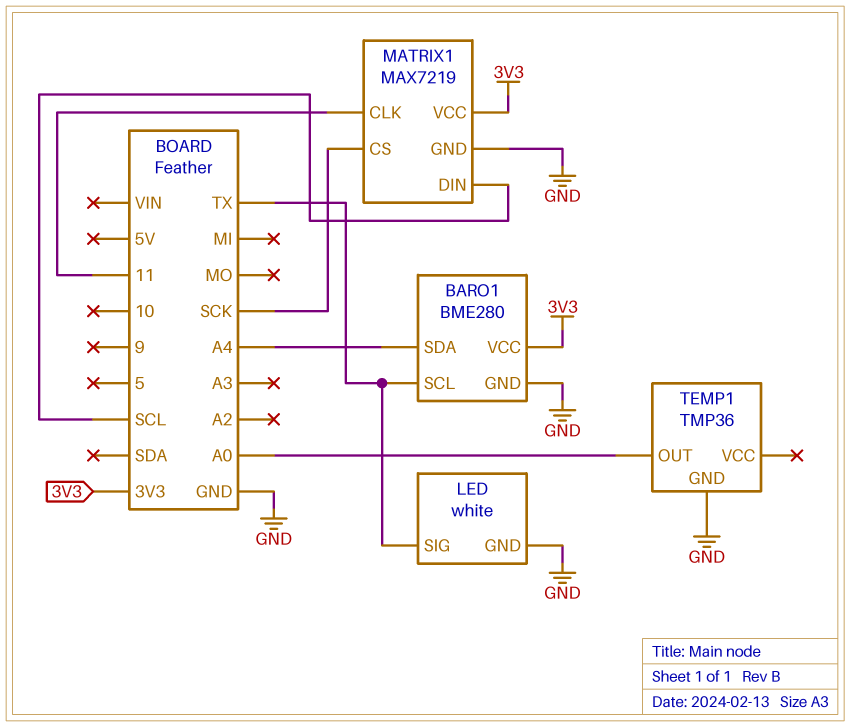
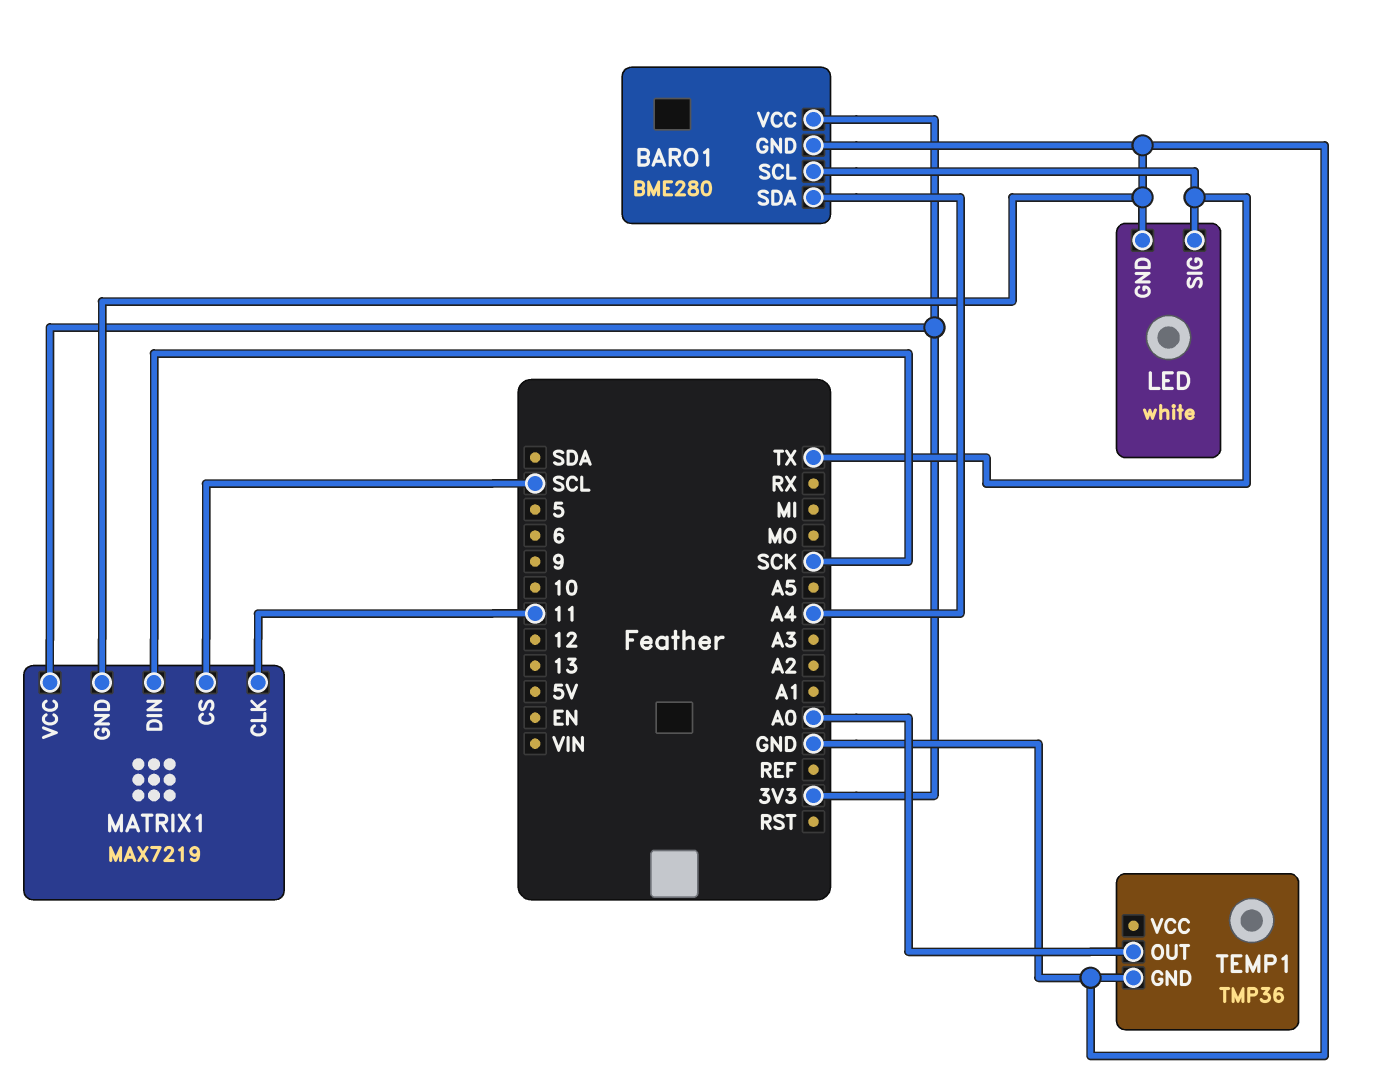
MATRIX1 pin CS: SCK -> SCL
MATRIX1 pin DIN: SCL -> SCK

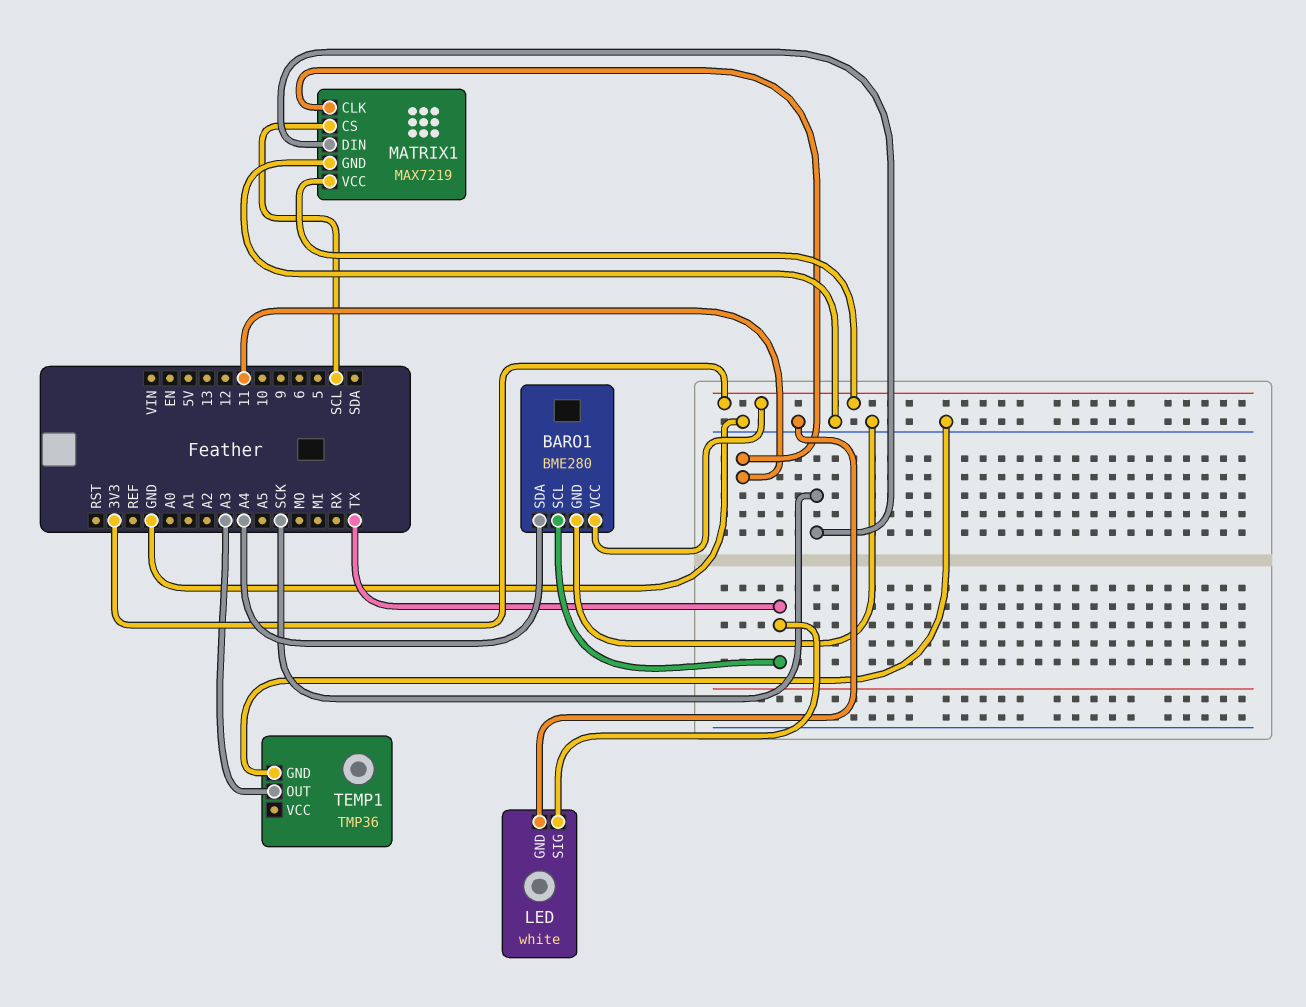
TEMP1 pin OUT: A0 -> A3

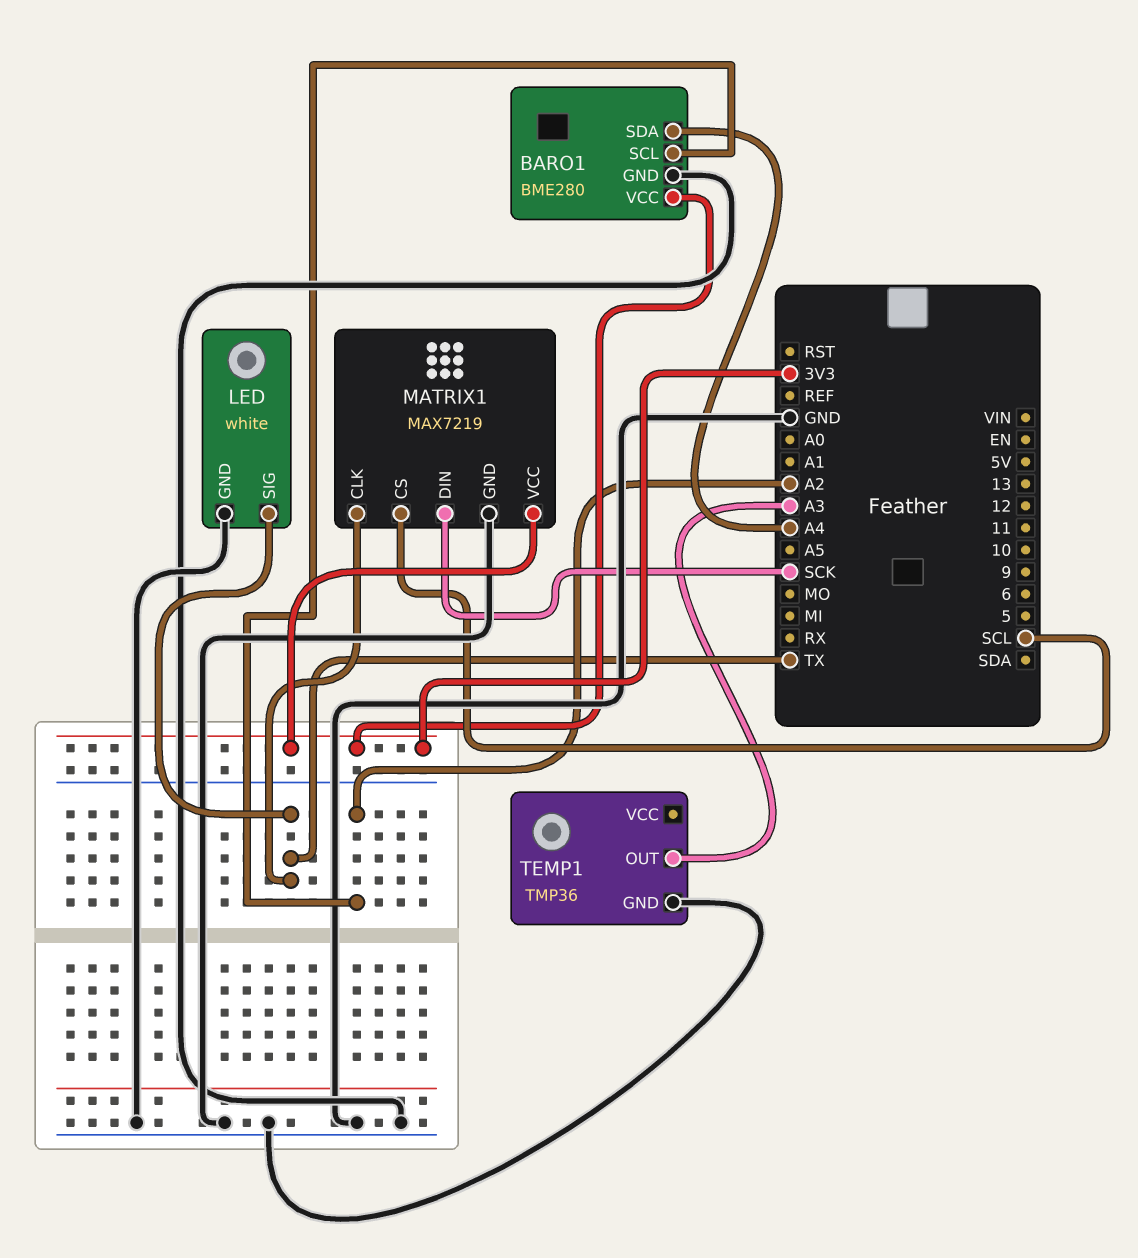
BARO1 pin SCL: TX -> A2
MATRIX1 pin CLK: 11 -> TX

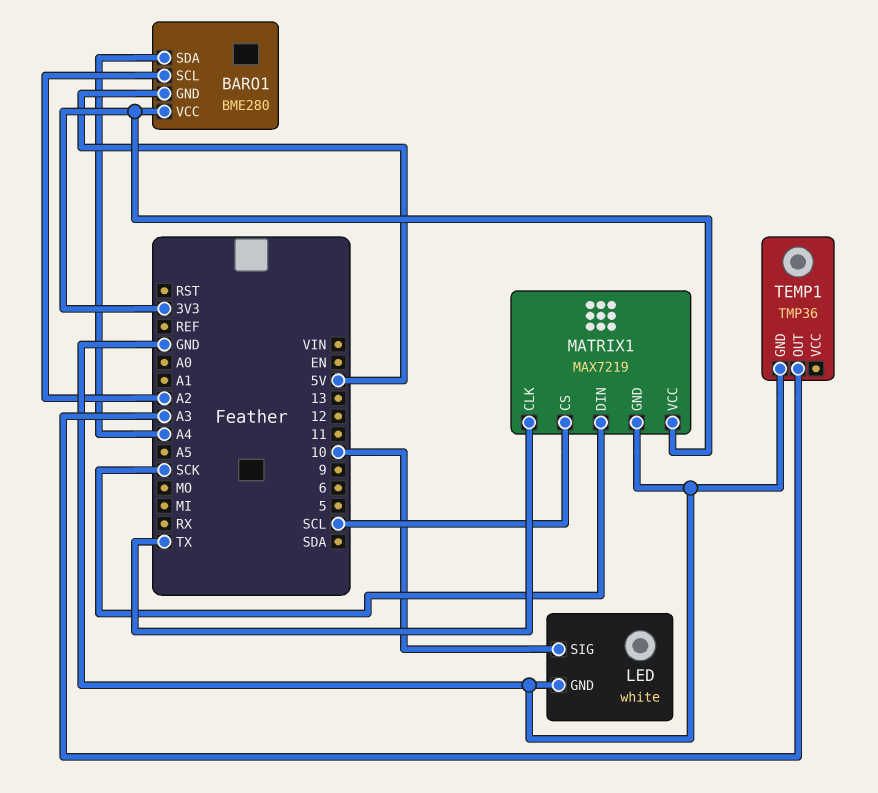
BARO1 pin GND: GND -> 5V
LED pin SIG: TX -> 10

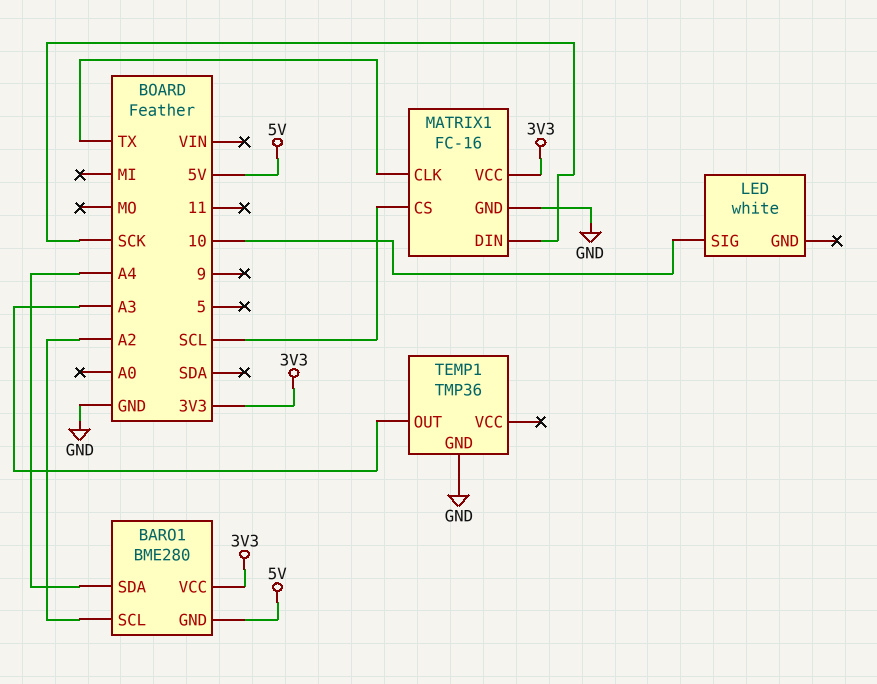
LED pin GND: GND -> none
MATRIX1: MAX7219 -> FC-16

